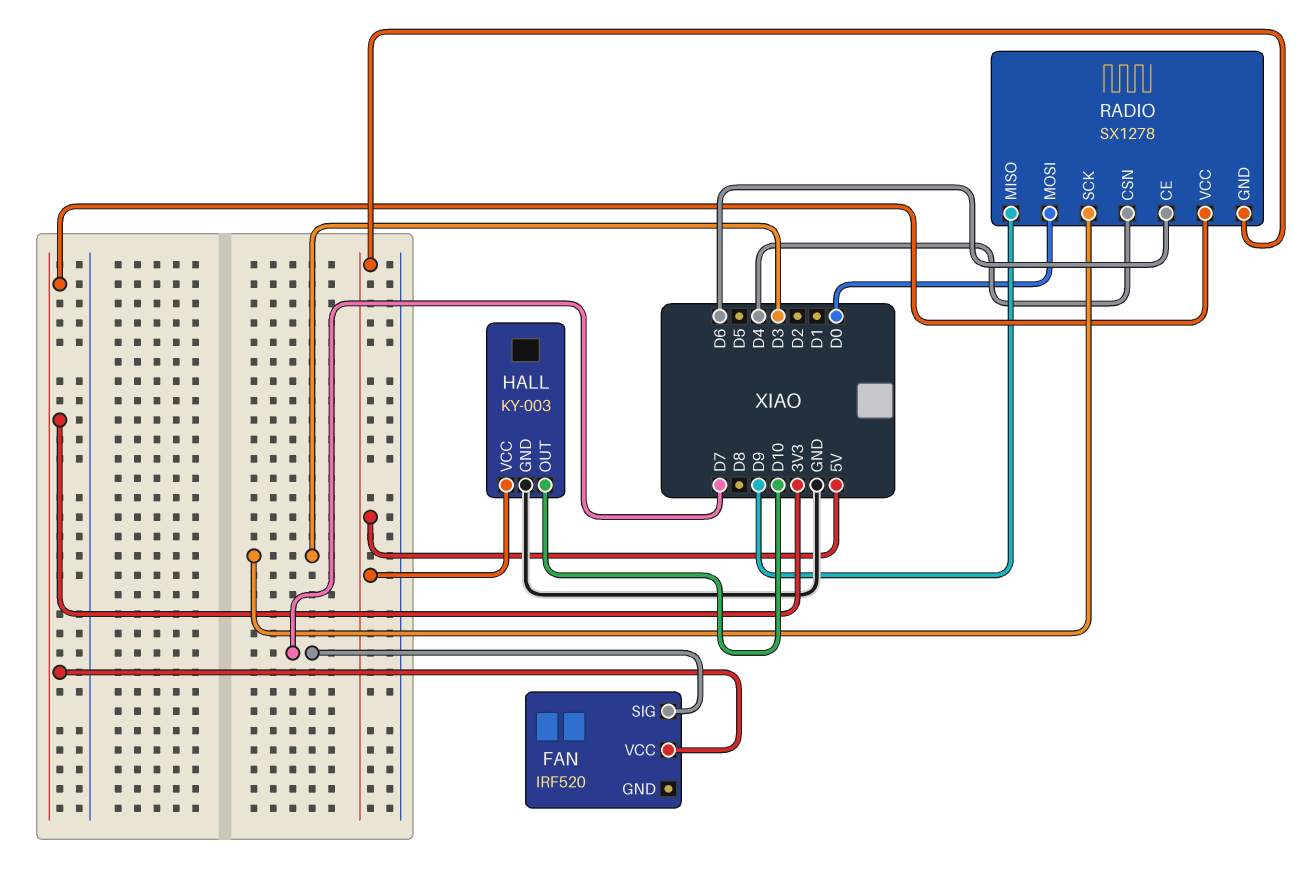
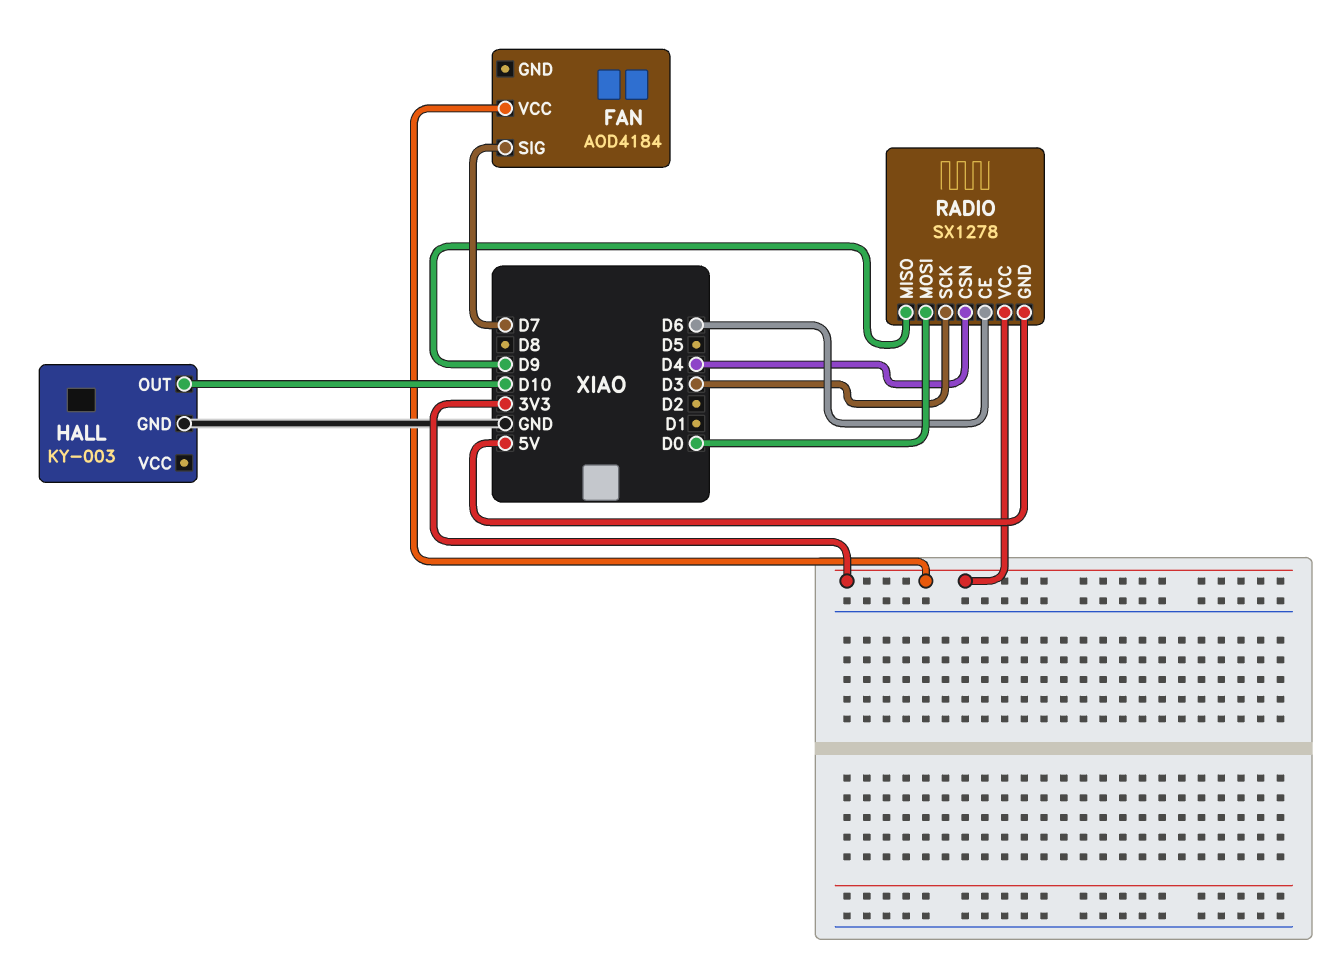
FAN: IRF520 -> AOD4184
HALL pin VCC: 5V -> none

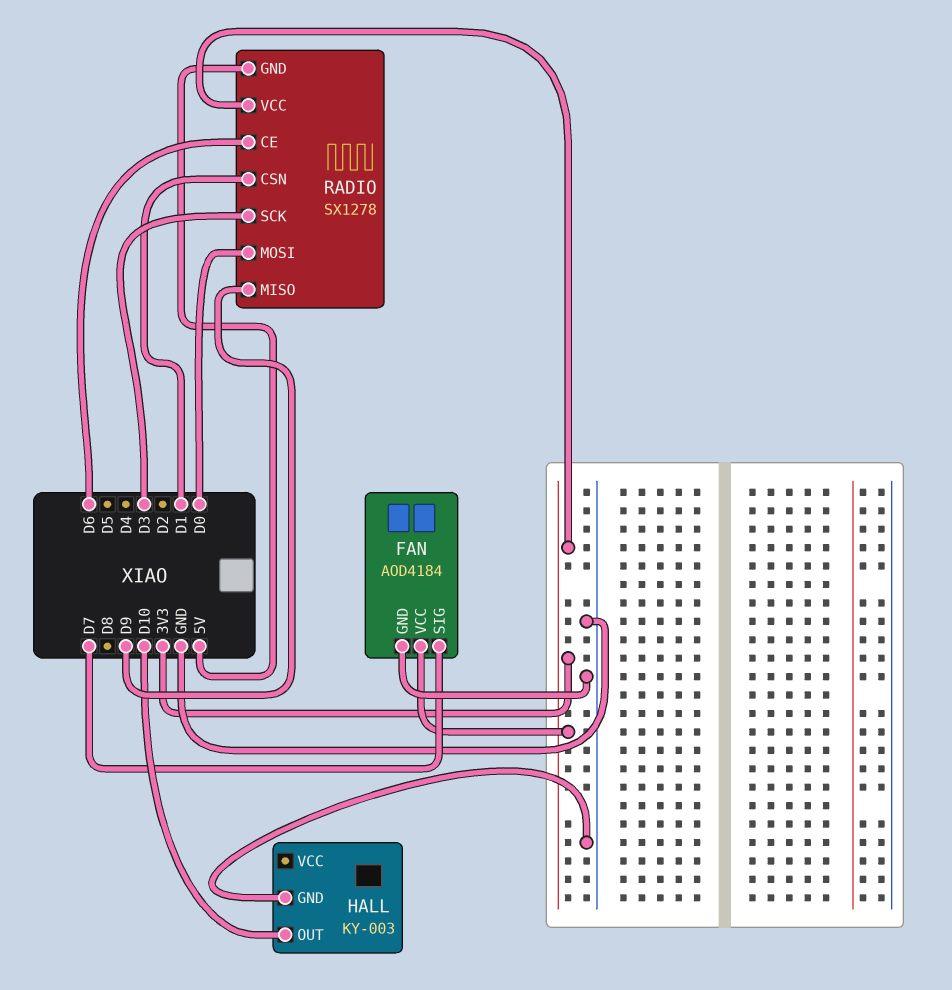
FAN pin GND: none -> GND
RADIO pin CSN: D4 -> D1

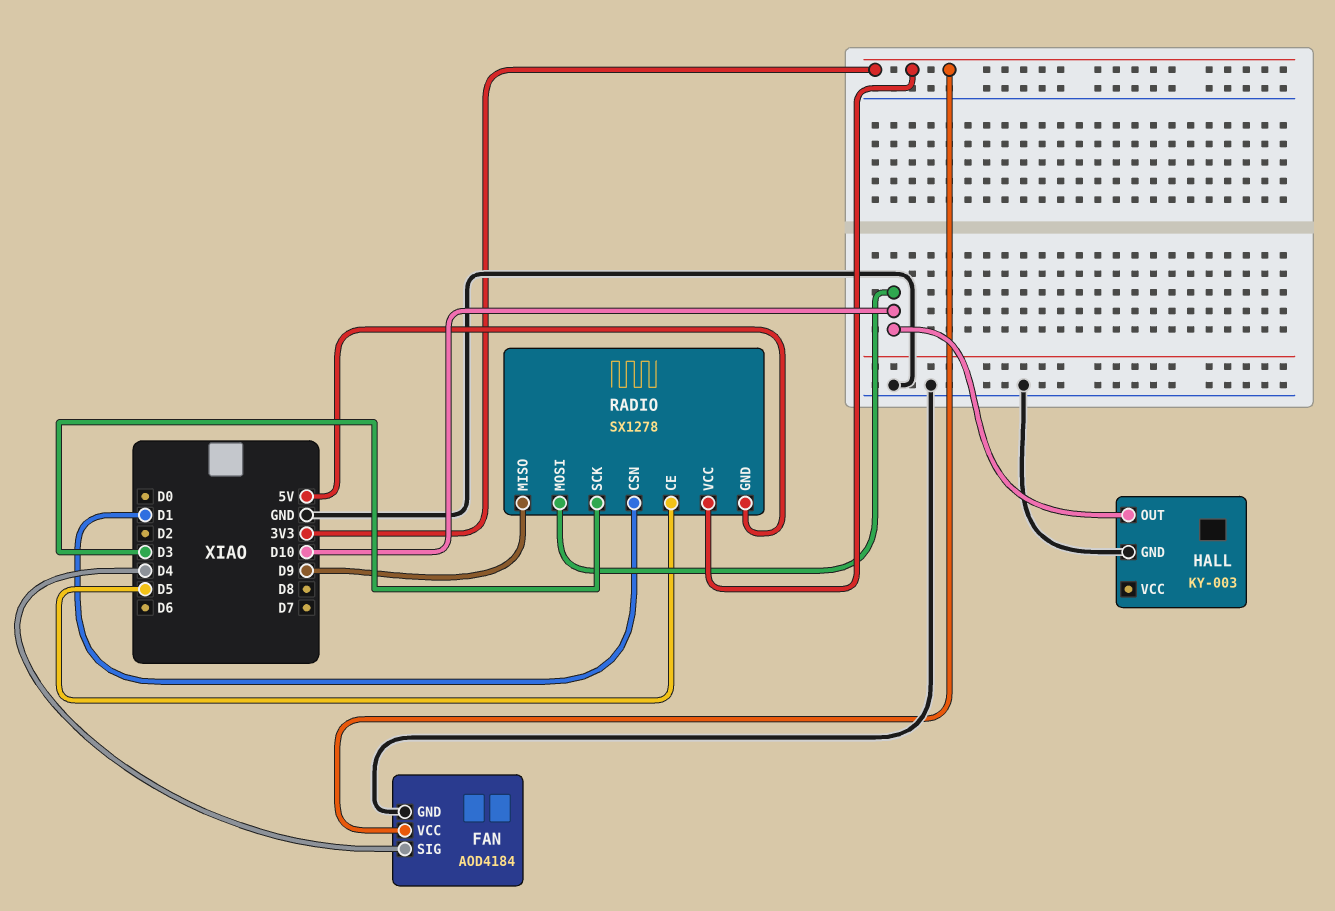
FAN pin SIG: D7 -> D4
RADIO pin CE: D6 -> D5
RADIO pin MOSI: D0 -> D10

